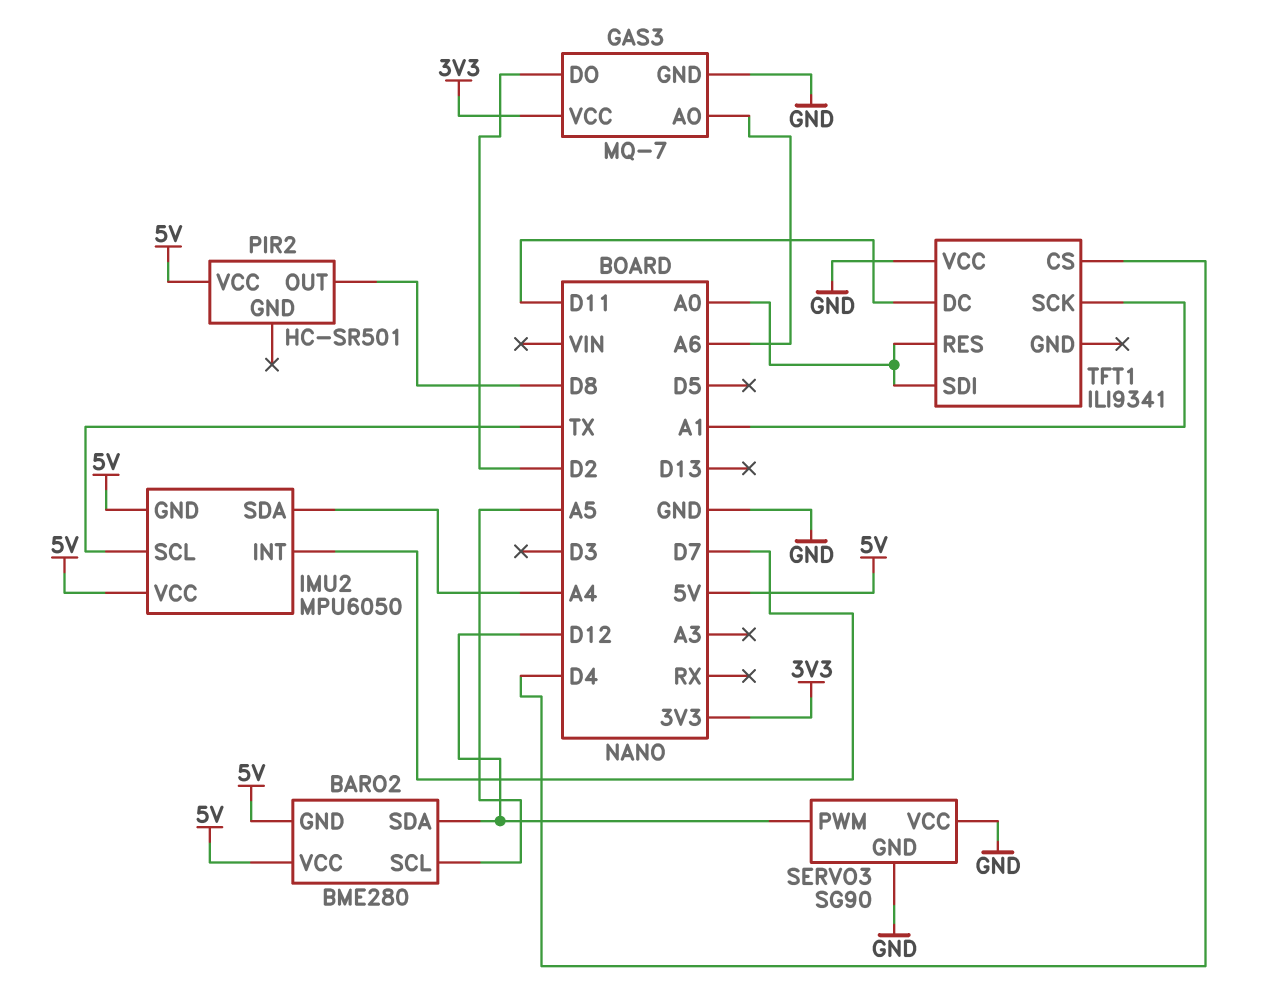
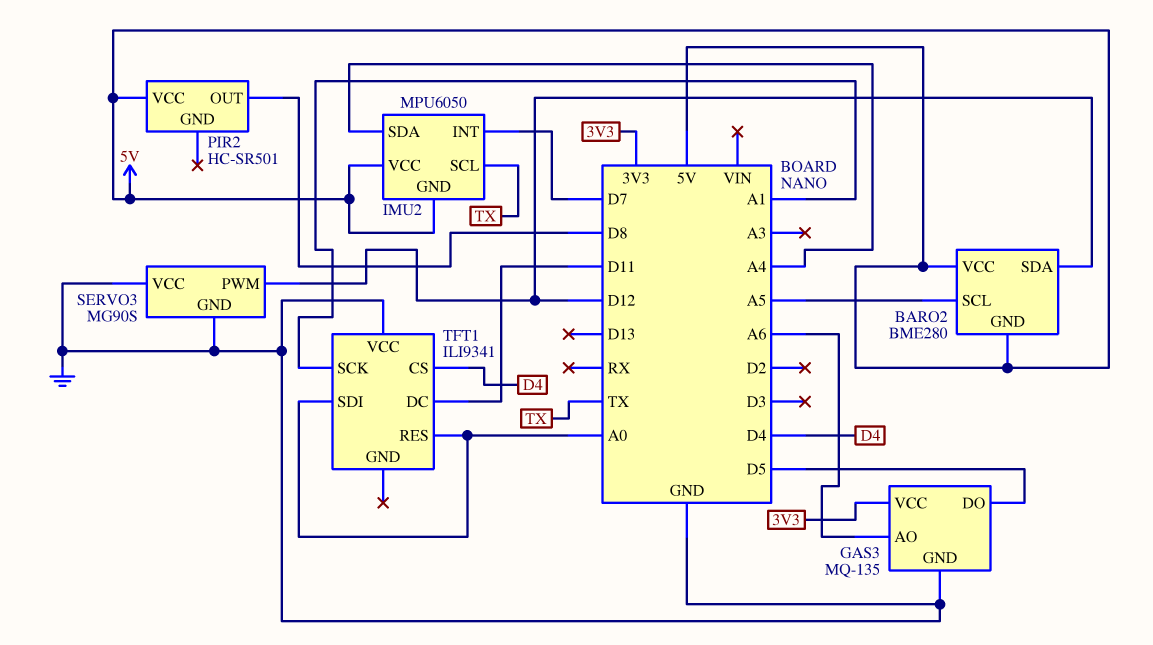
GAS3: MQ-7 -> MQ-135
GAS3 pin DO: D2 -> D5
SERVO3: SG90 -> MG90S

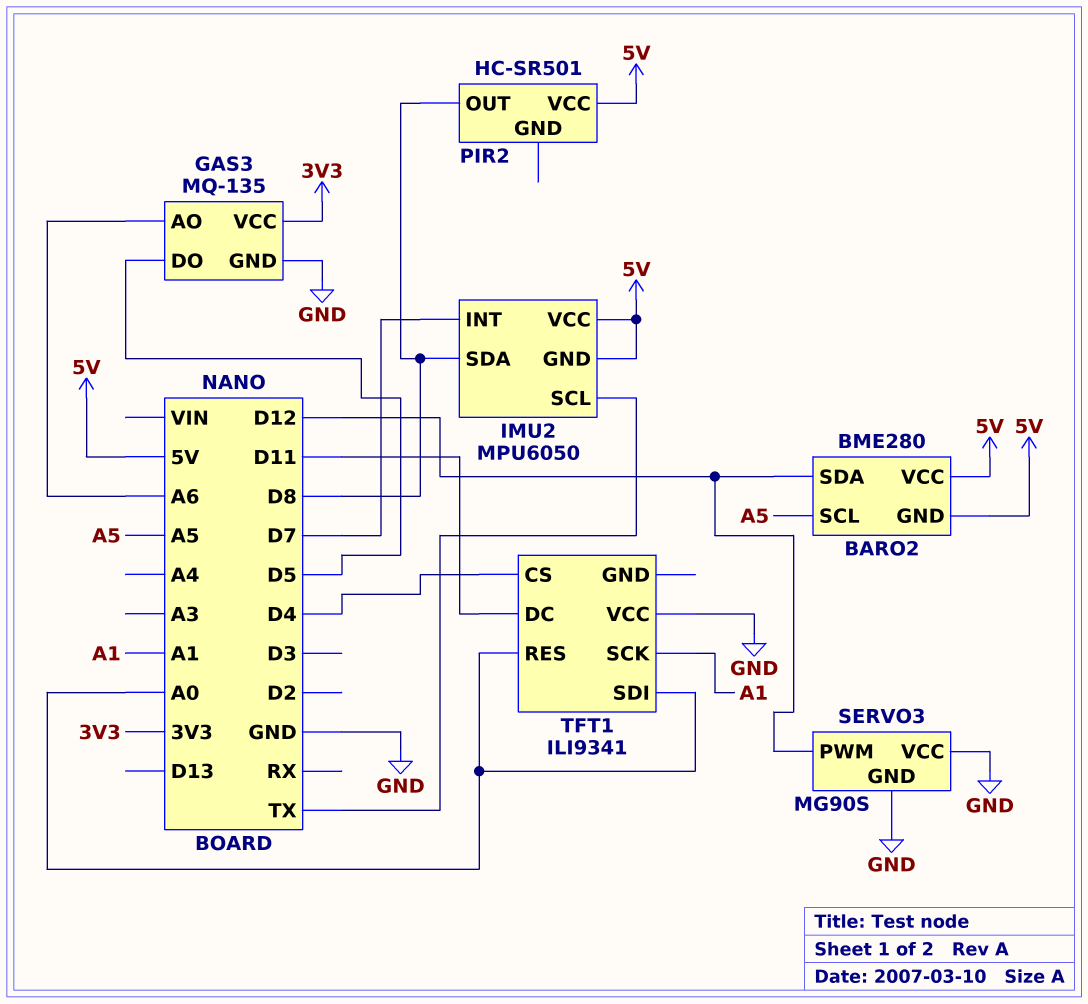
IMU2 pin SDA: A4 -> D8

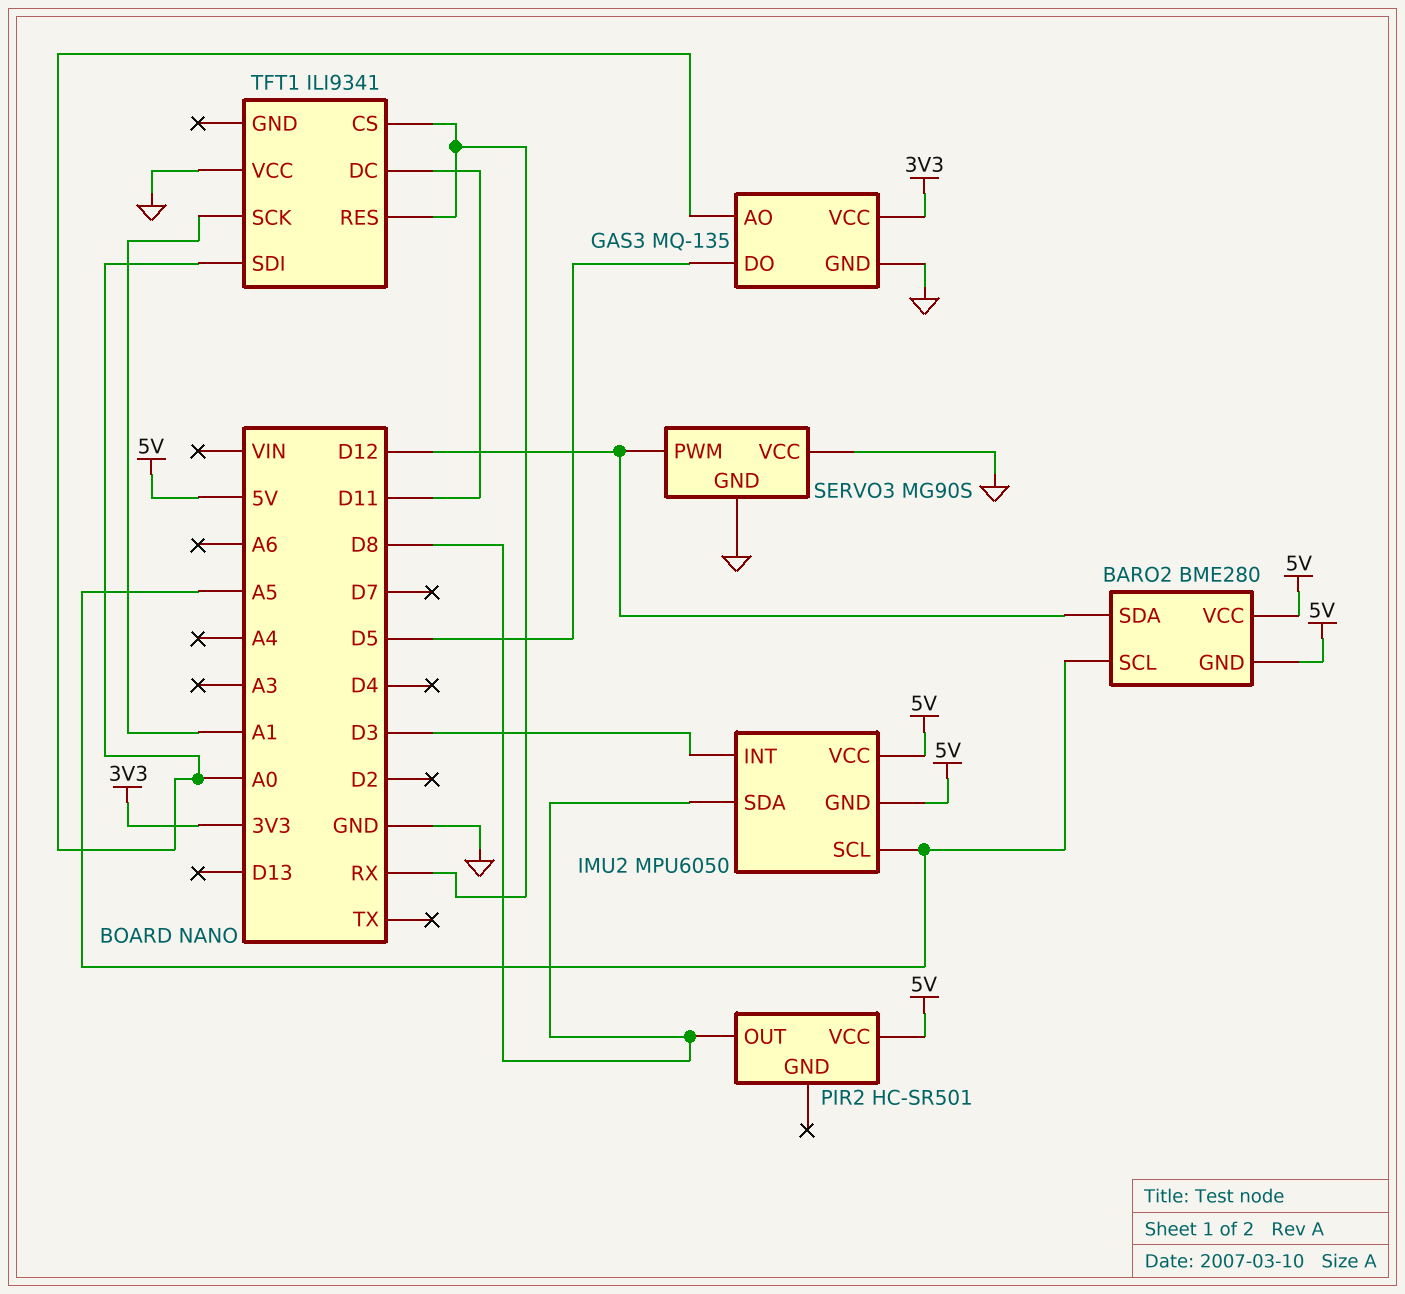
GAS3 pin AO: A6 -> A0
IMU2 pin INT: D7 -> D3
IMU2 pin SCL: TX -> A5
TFT1 pin CS: D4 -> RX
TFT1 pin RES: A0 -> RX

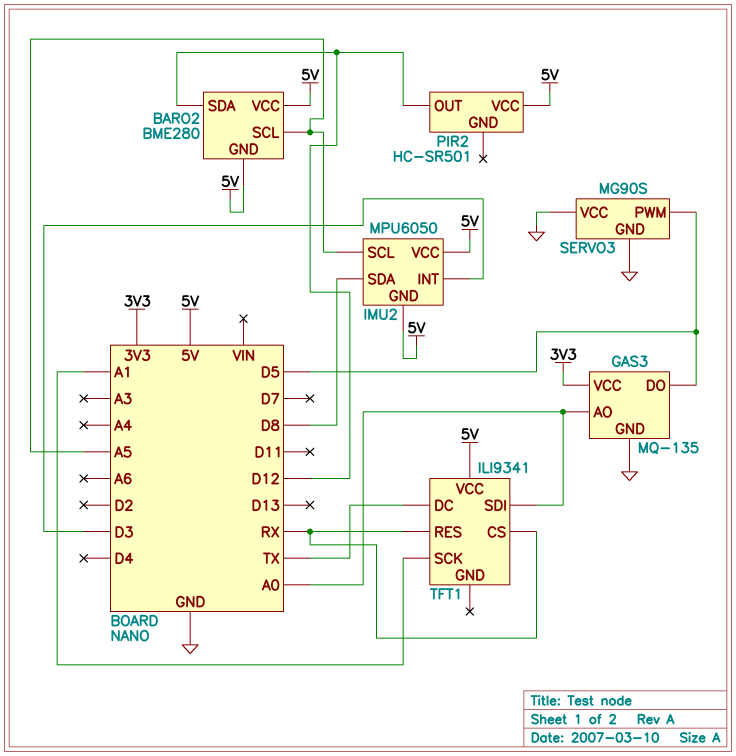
PIR2 pin OUT: D8 -> D12
SERVO3 pin PWM: D12 -> D5
TFT1 pin DC: D11 -> TX
TFT1 pin VCC: GND -> 5V

